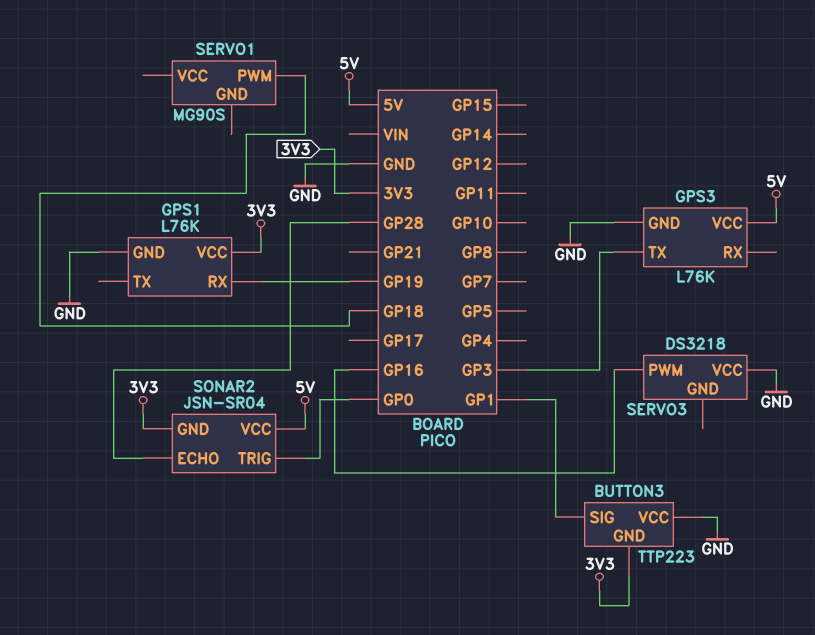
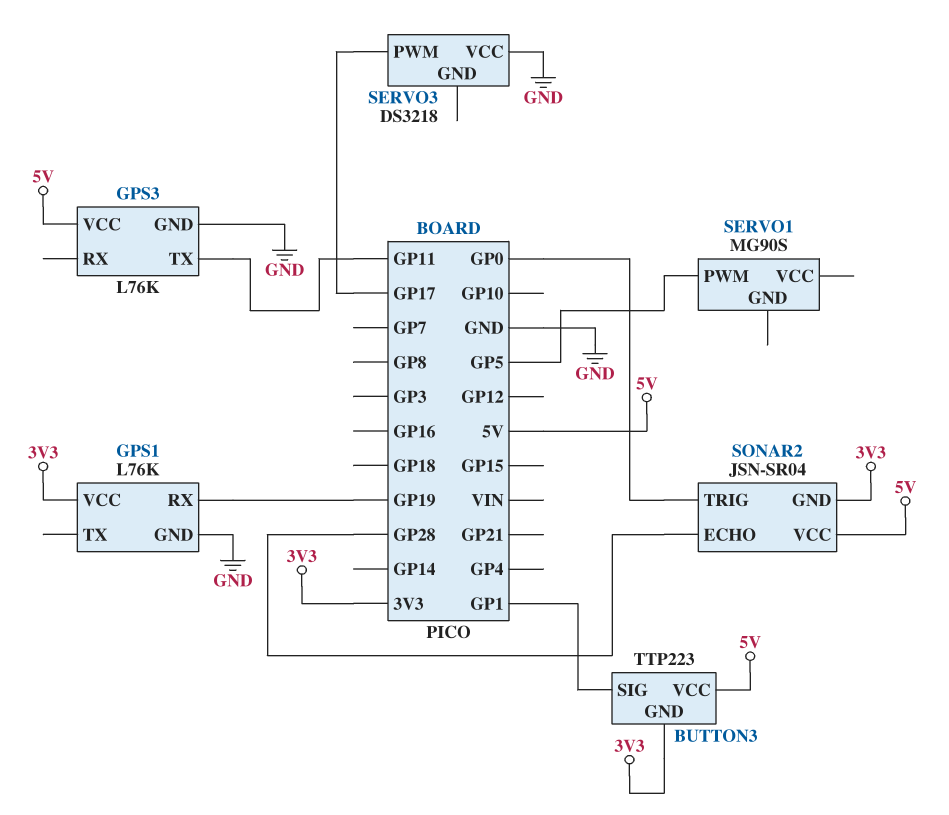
BUTTON3 pin VCC: GND -> 5V
GPS3 pin TX: GP3 -> GP11
SERVO1 pin PWM: GP18 -> GP5
SERVO3 pin PWM: GP16 -> GP17

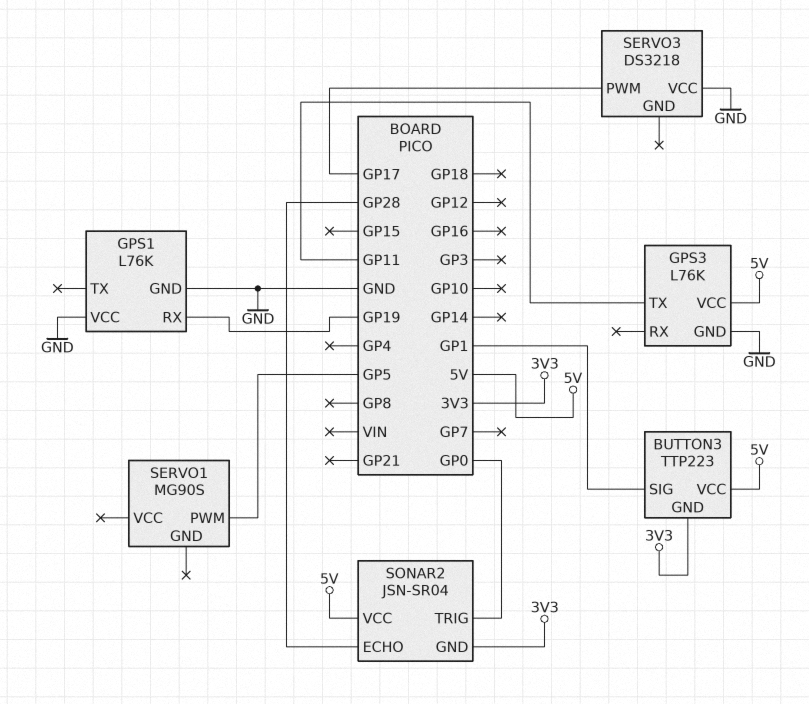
GPS1 pin VCC: 3V3 -> GND

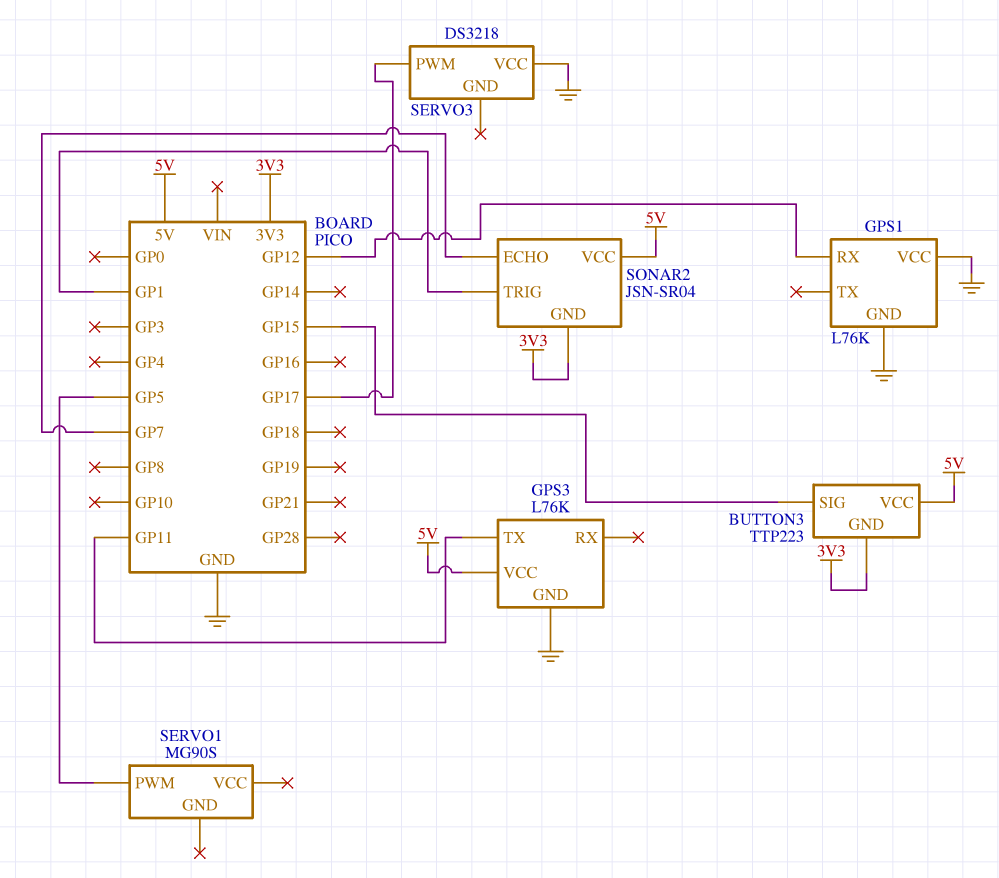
BUTTON3 pin SIG: GP1 -> GP15
GPS1 pin RX: GP19 -> GP12
SONAR2 pin ECHO: GP28 -> GP7
SONAR2 pin TRIG: GP0 -> GP1

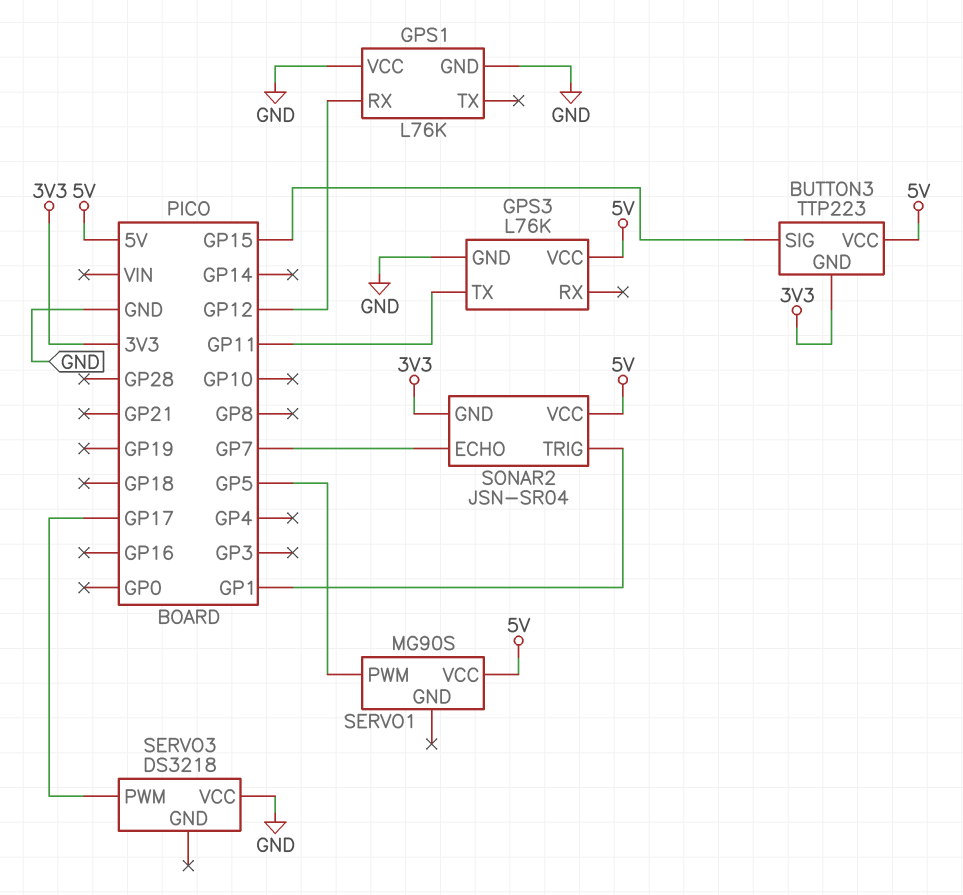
SERVO1 pin VCC: none -> 5V

